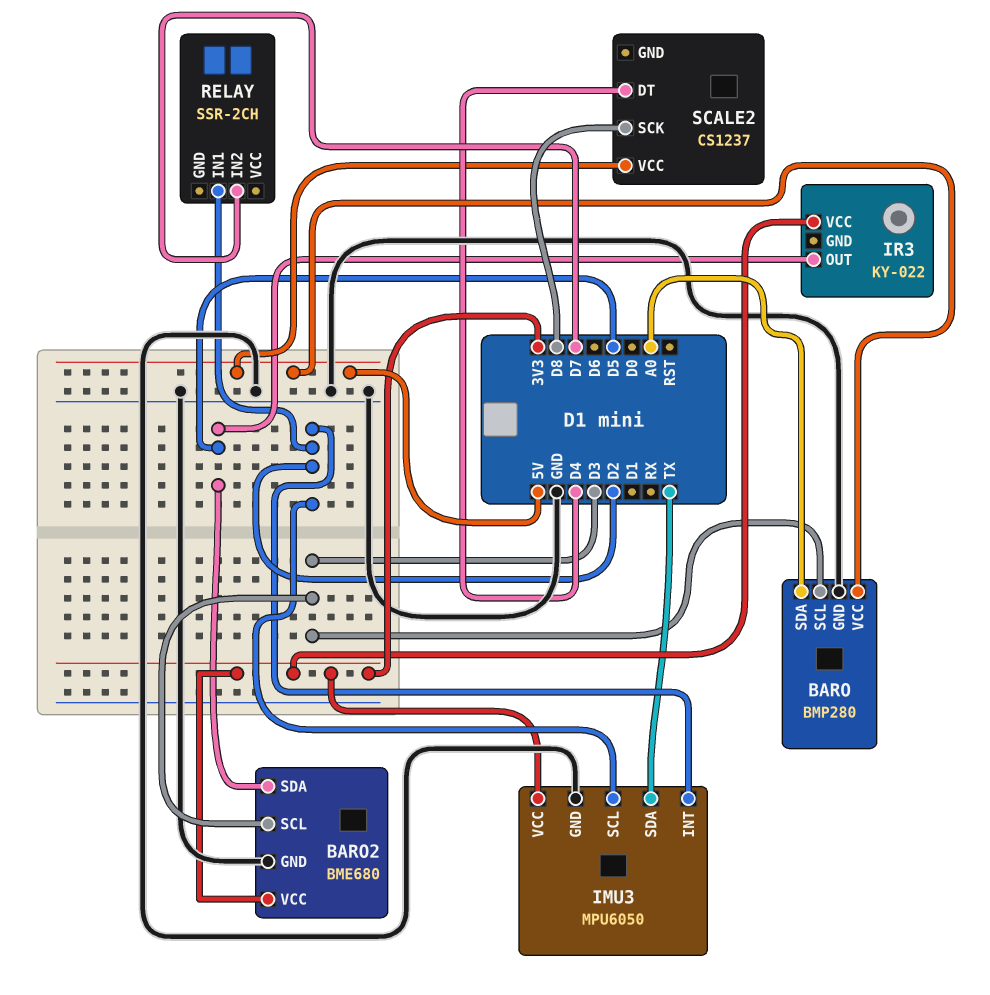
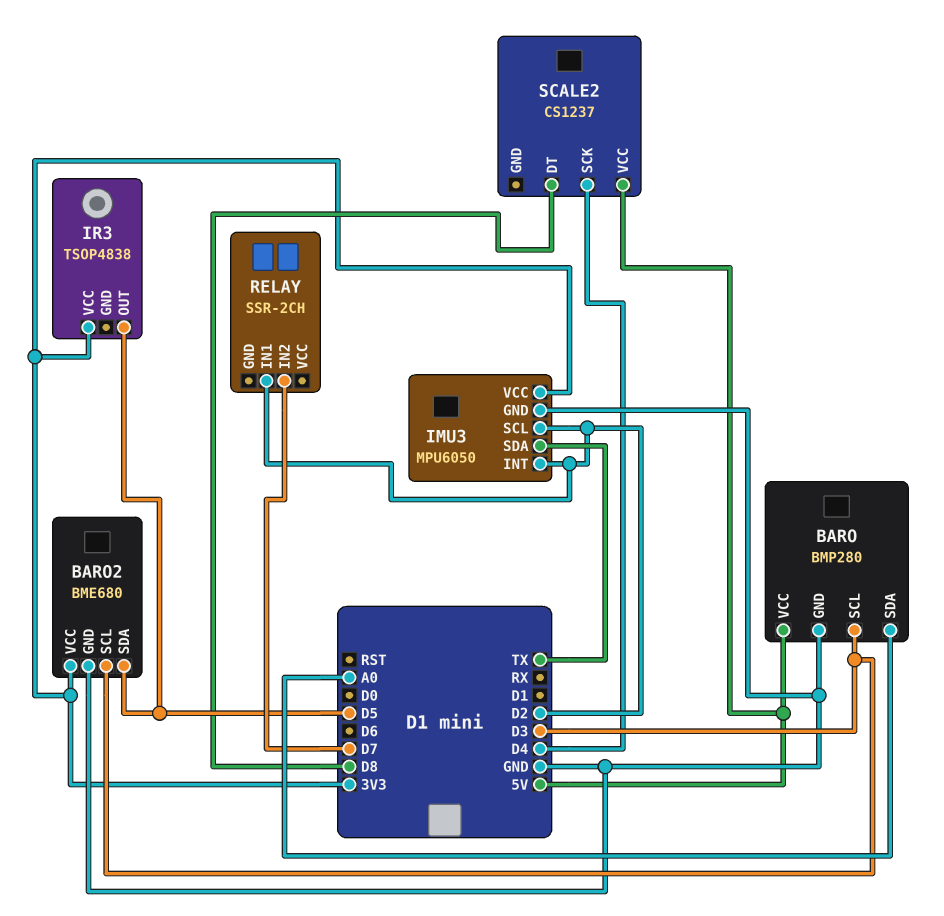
IR3: KY-022 -> TSOP4838
SCALE2 pin DT: D4 -> D8
SCALE2 pin SCK: D8 -> D4

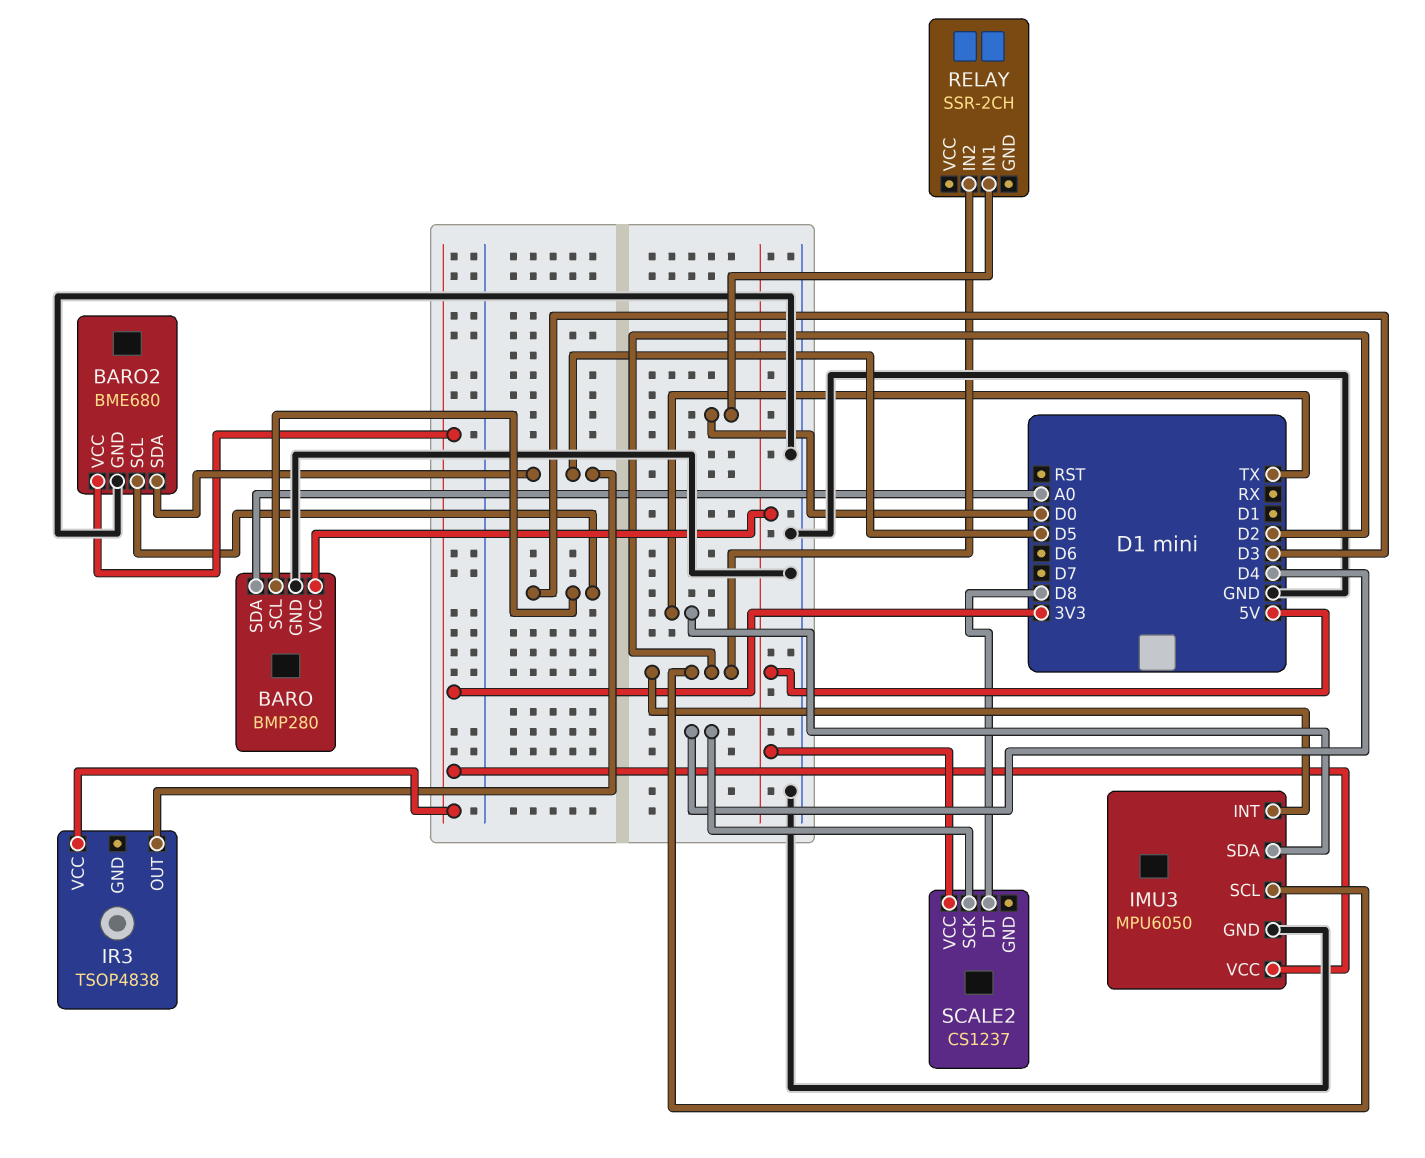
RELAY pin IN1: D2 -> D0
RELAY pin IN2: D7 -> D2

